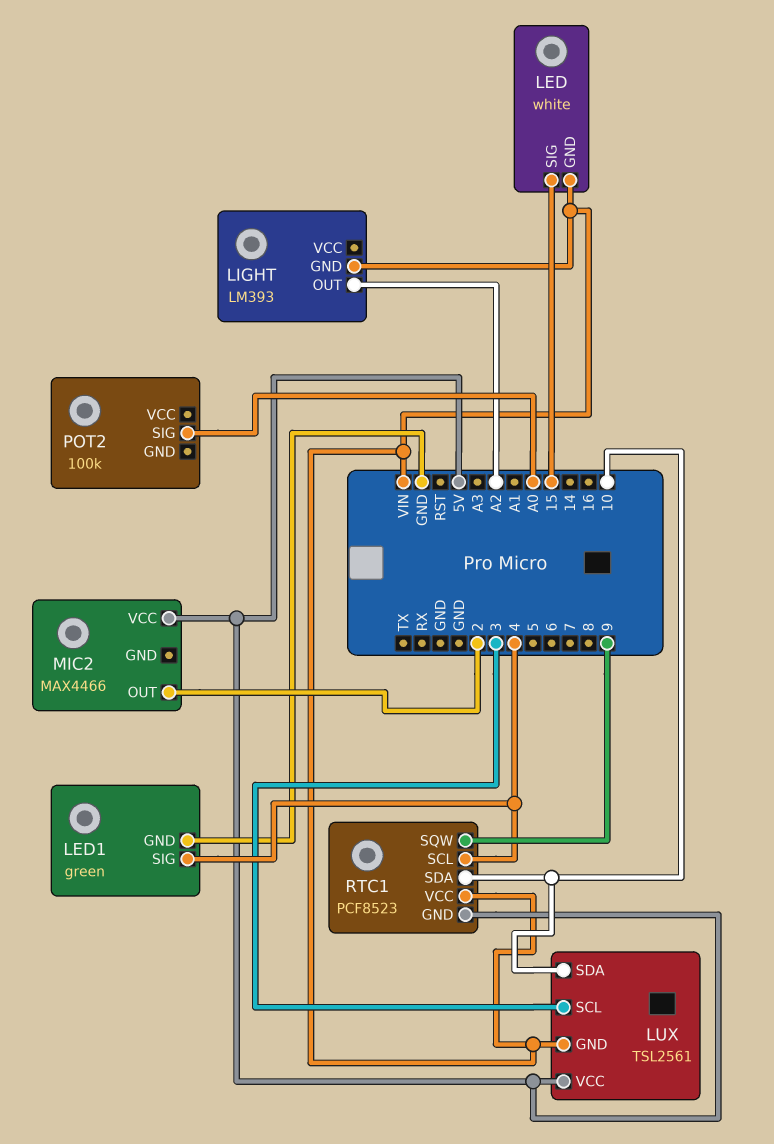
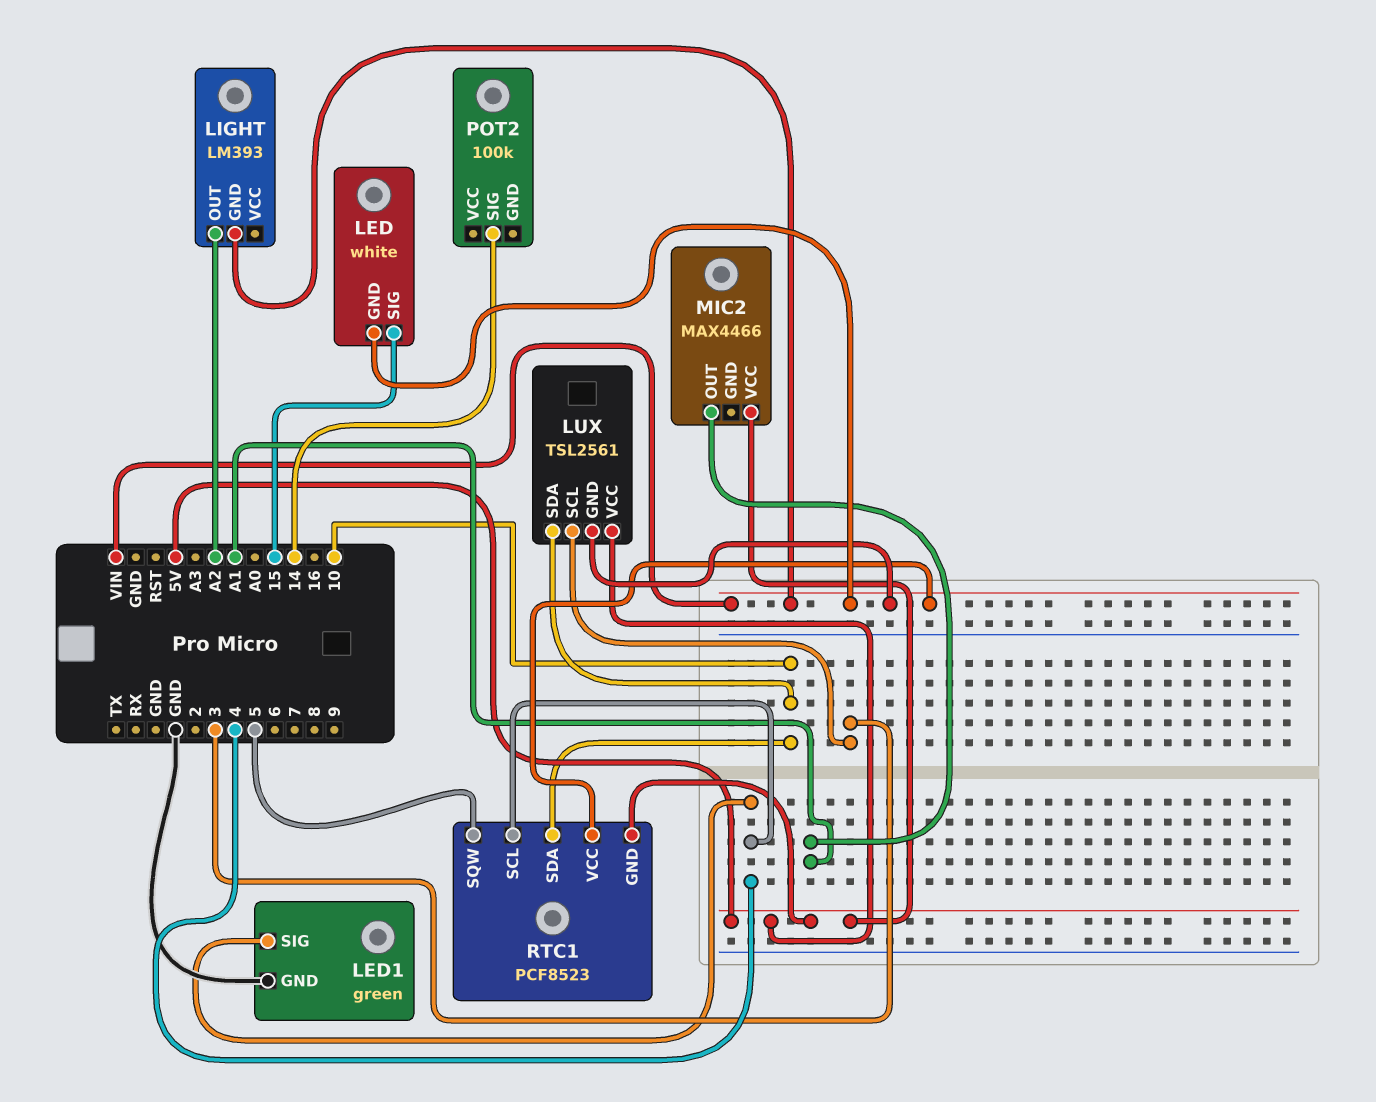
MIC2 pin OUT: 2 -> A1
POT2 pin SIG: A0 -> 14
RTC1 pin SQW: 9 -> 5

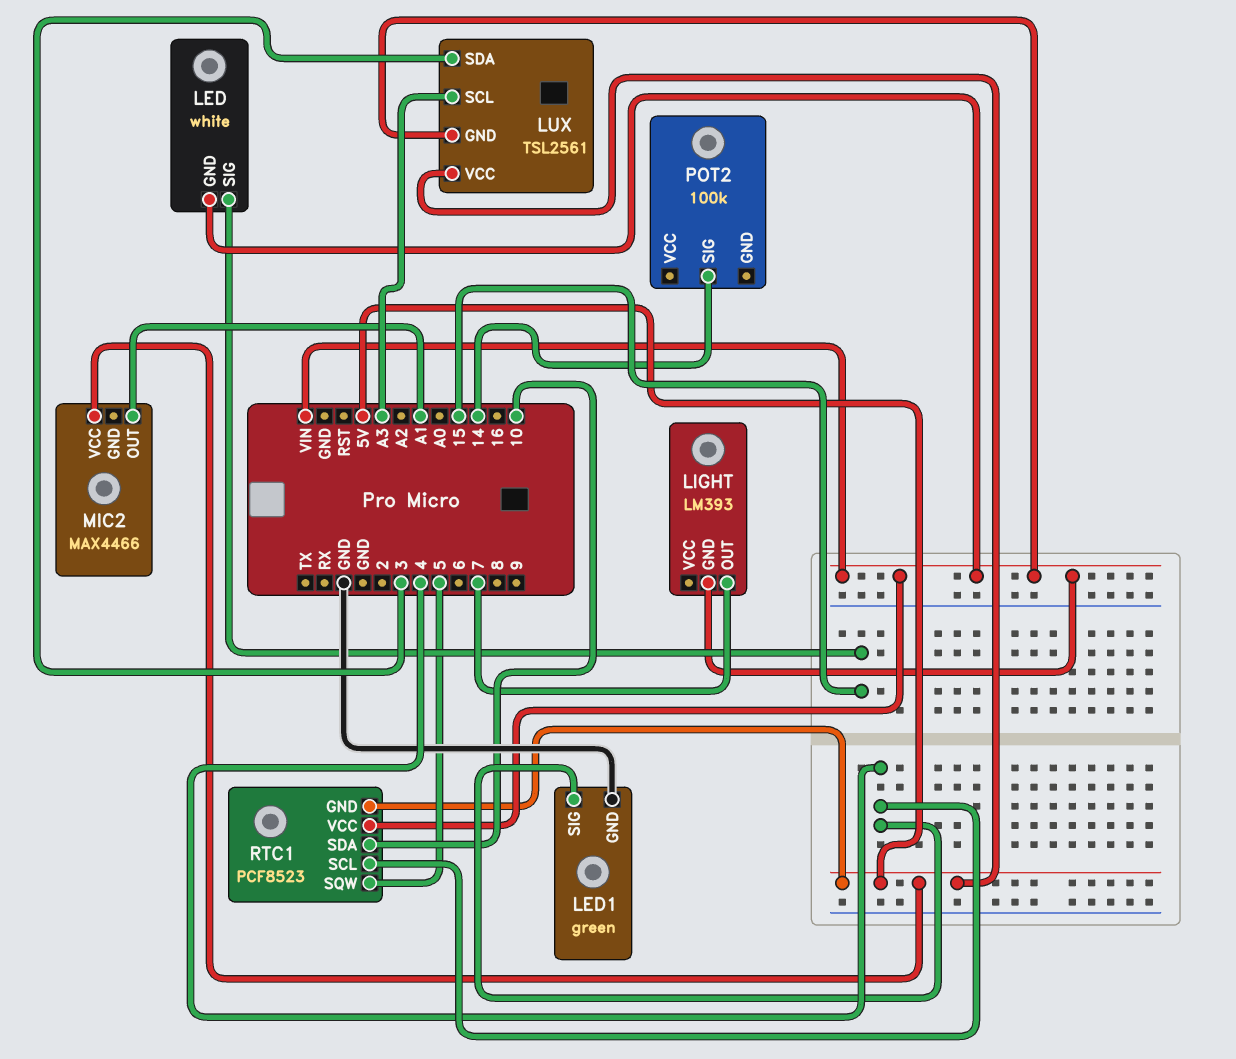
LIGHT pin OUT: A2 -> 7
LUX pin SCL: 3 -> A3
LUX pin SDA: 10 -> 3

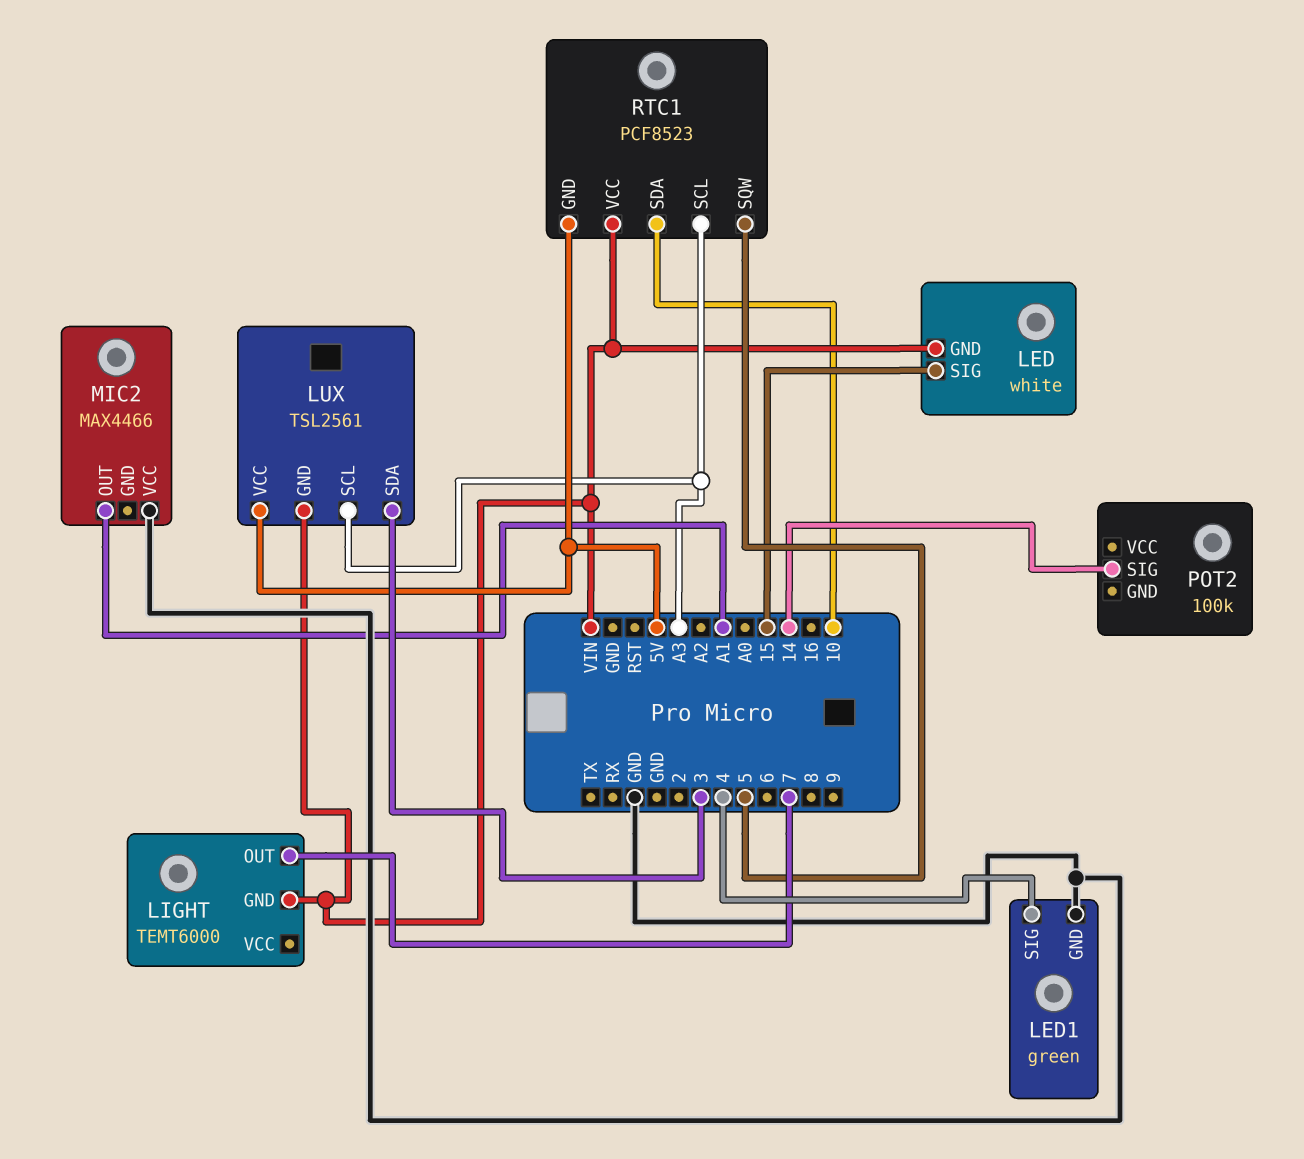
LIGHT: LM393 -> TEMT6000
MIC2 pin VCC: 5V -> GND
RTC1 pin SCL: 4 -> A3

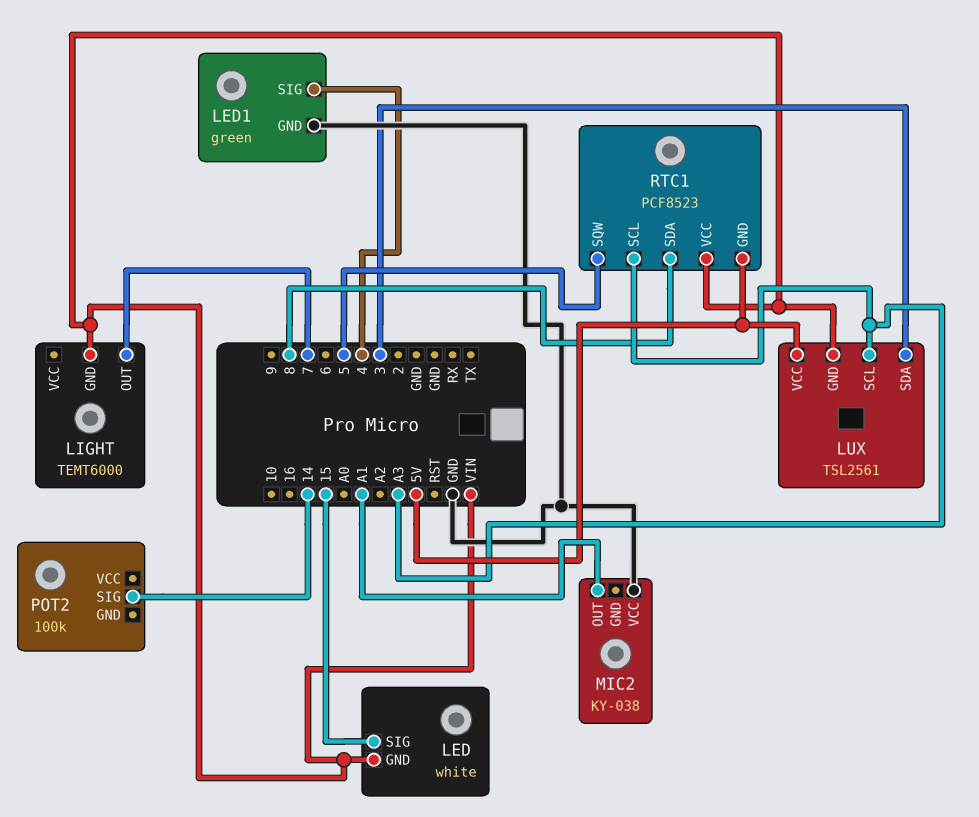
MIC2: MAX4466 -> KY-038
RTC1 pin SDA: 10 -> 8

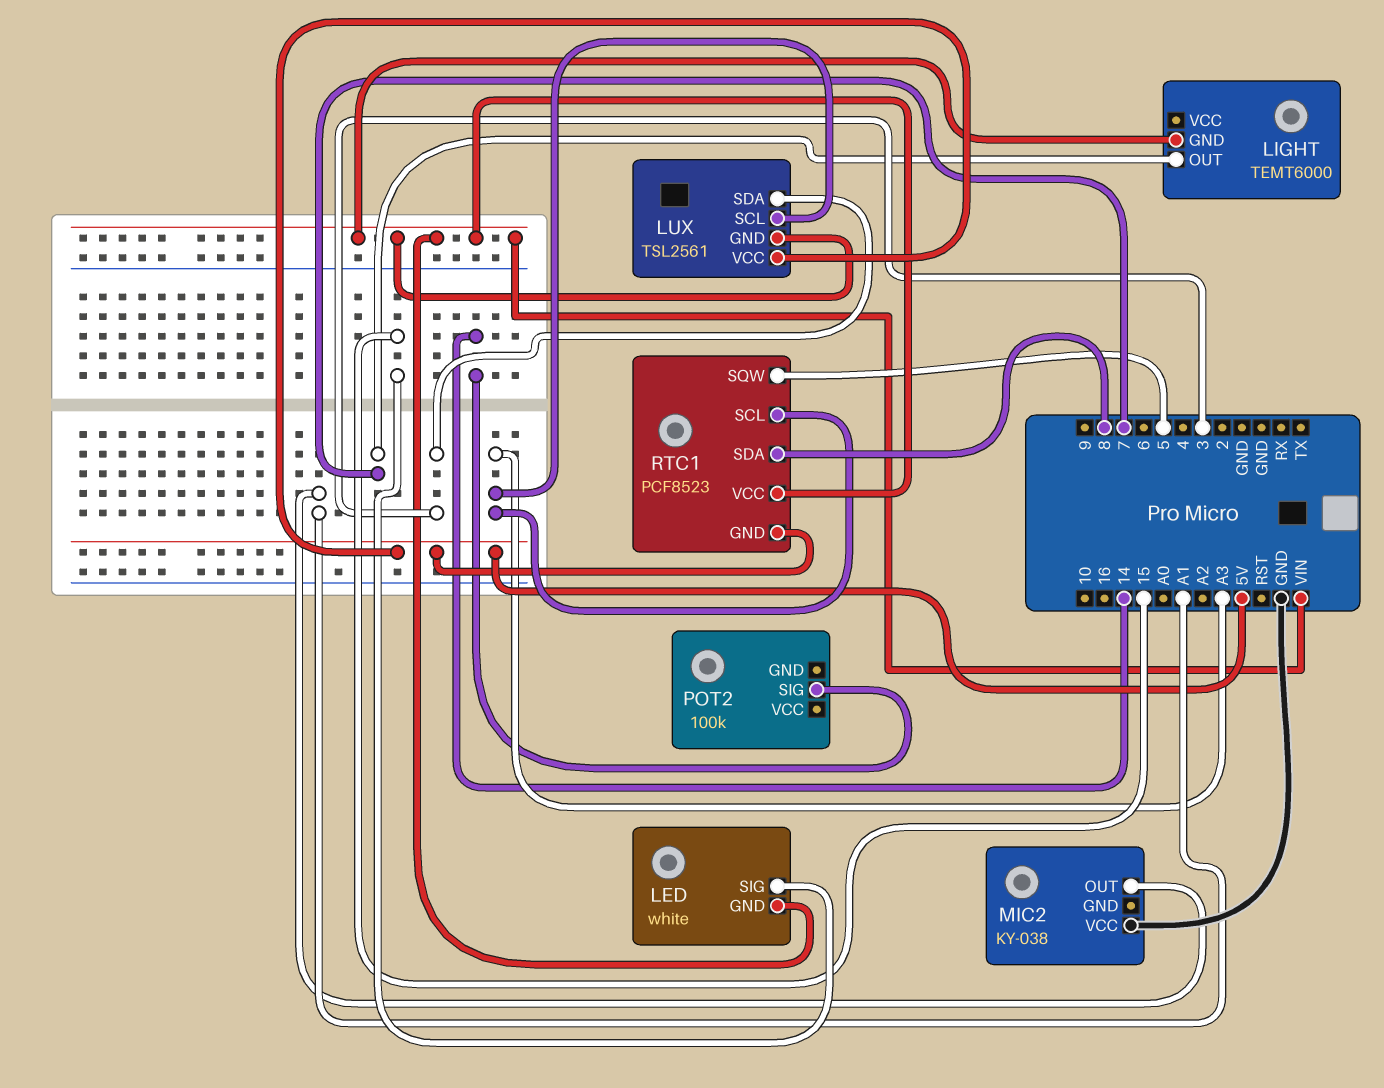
LED1: green -> none
LED1 pin GND: GND -> none
LED1 pin SIG: 4 -> none

